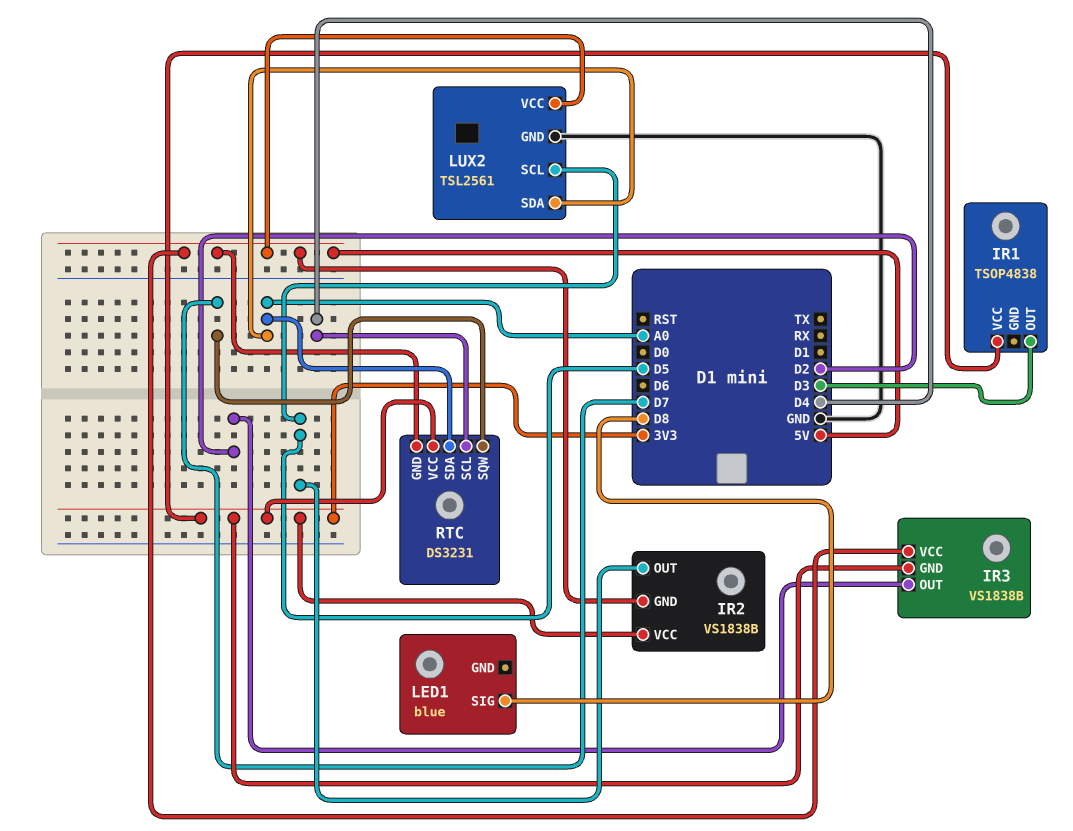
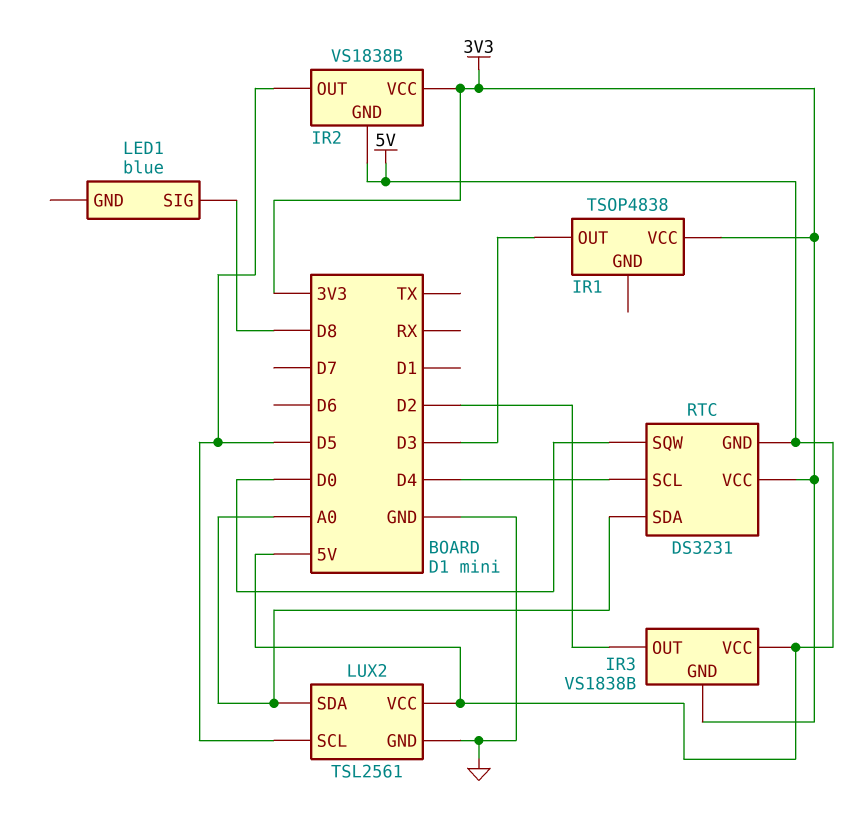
RTC pin SQW: D7 -> D0

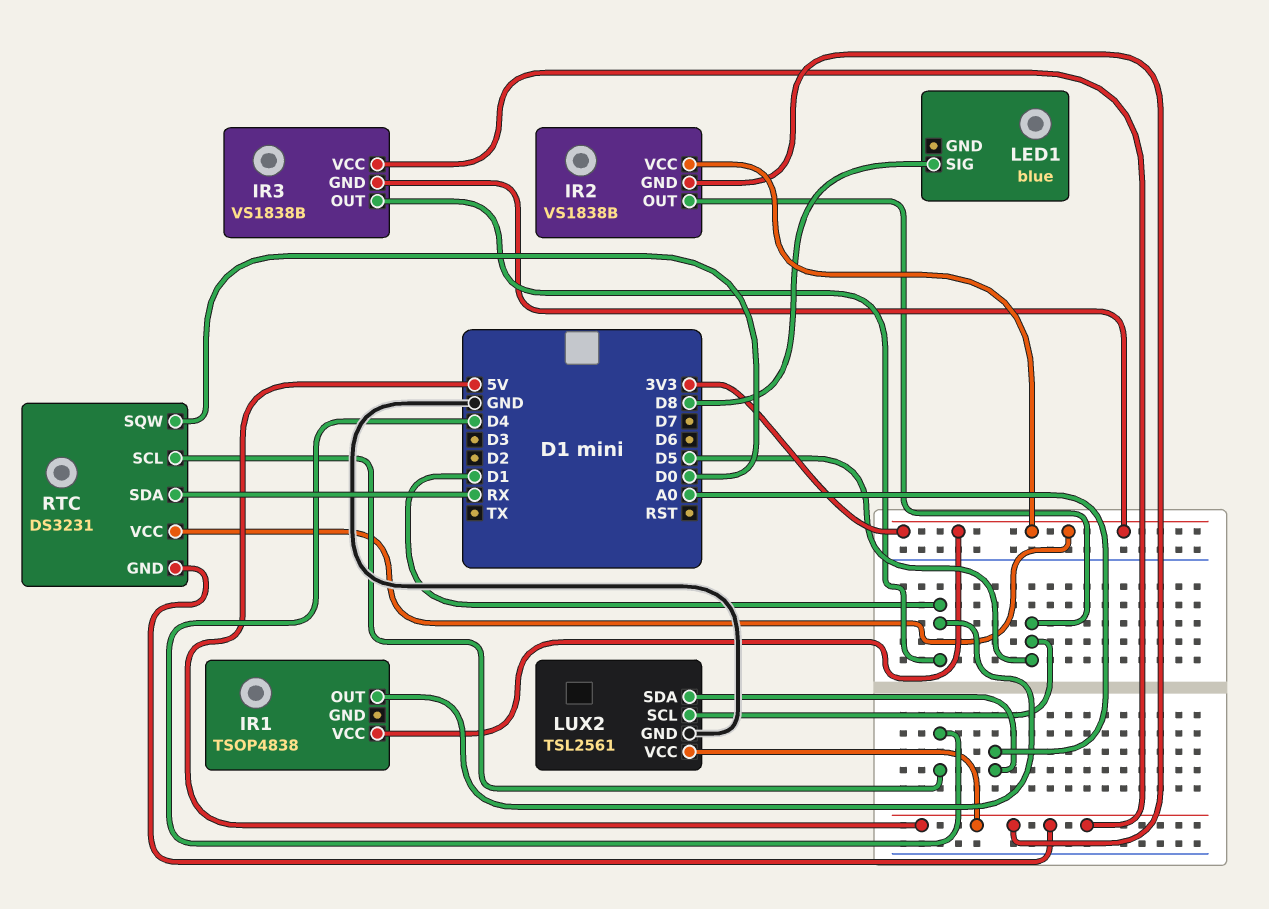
IR1 pin OUT: D3 -> D1
IR3 pin OUT: D2 -> D1
RTC pin SDA: A0 -> RX

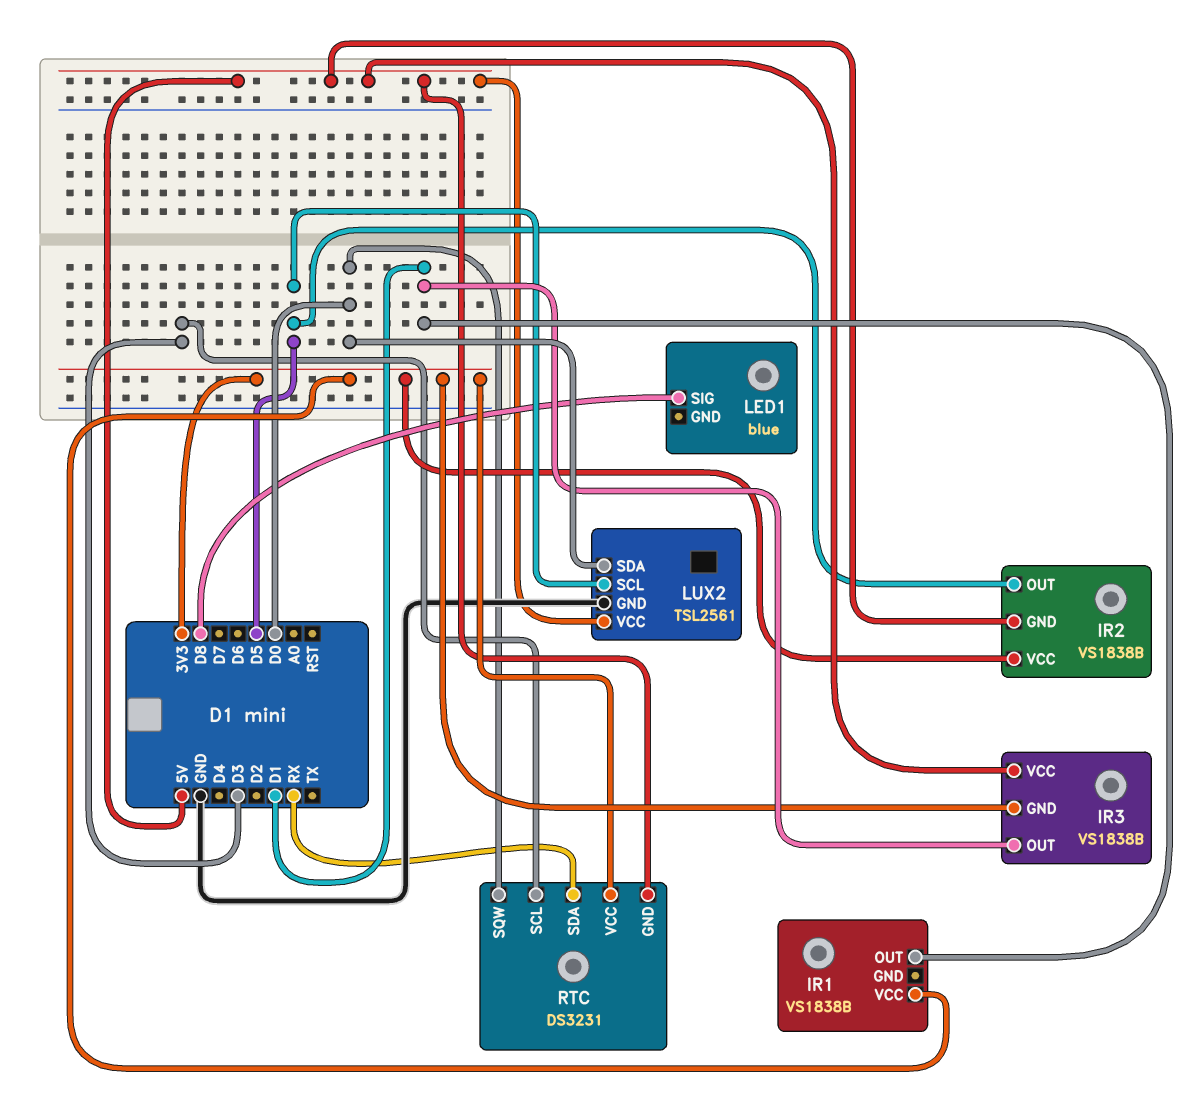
IR1: TSOP4838 -> VS1838B
LUX2 pin SDA: A0 -> D0
RTC pin SCL: D4 -> D3

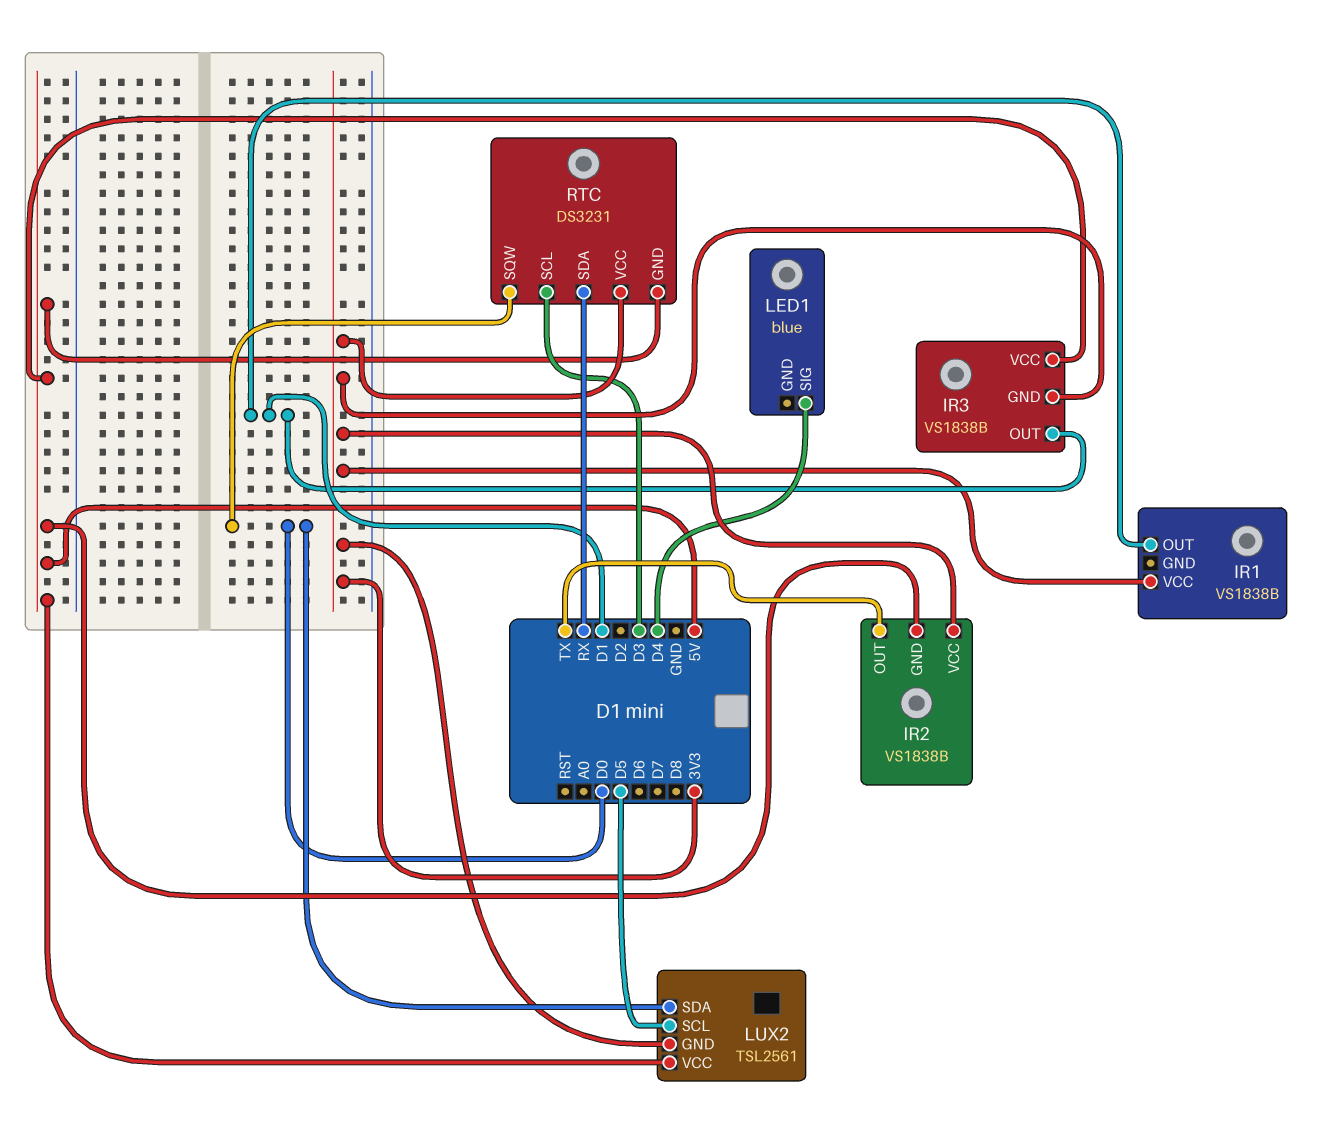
IR2 pin OUT: D5 -> TX
LED1 pin SIG: D8 -> D4
LUX2 pin GND: GND -> 3V3

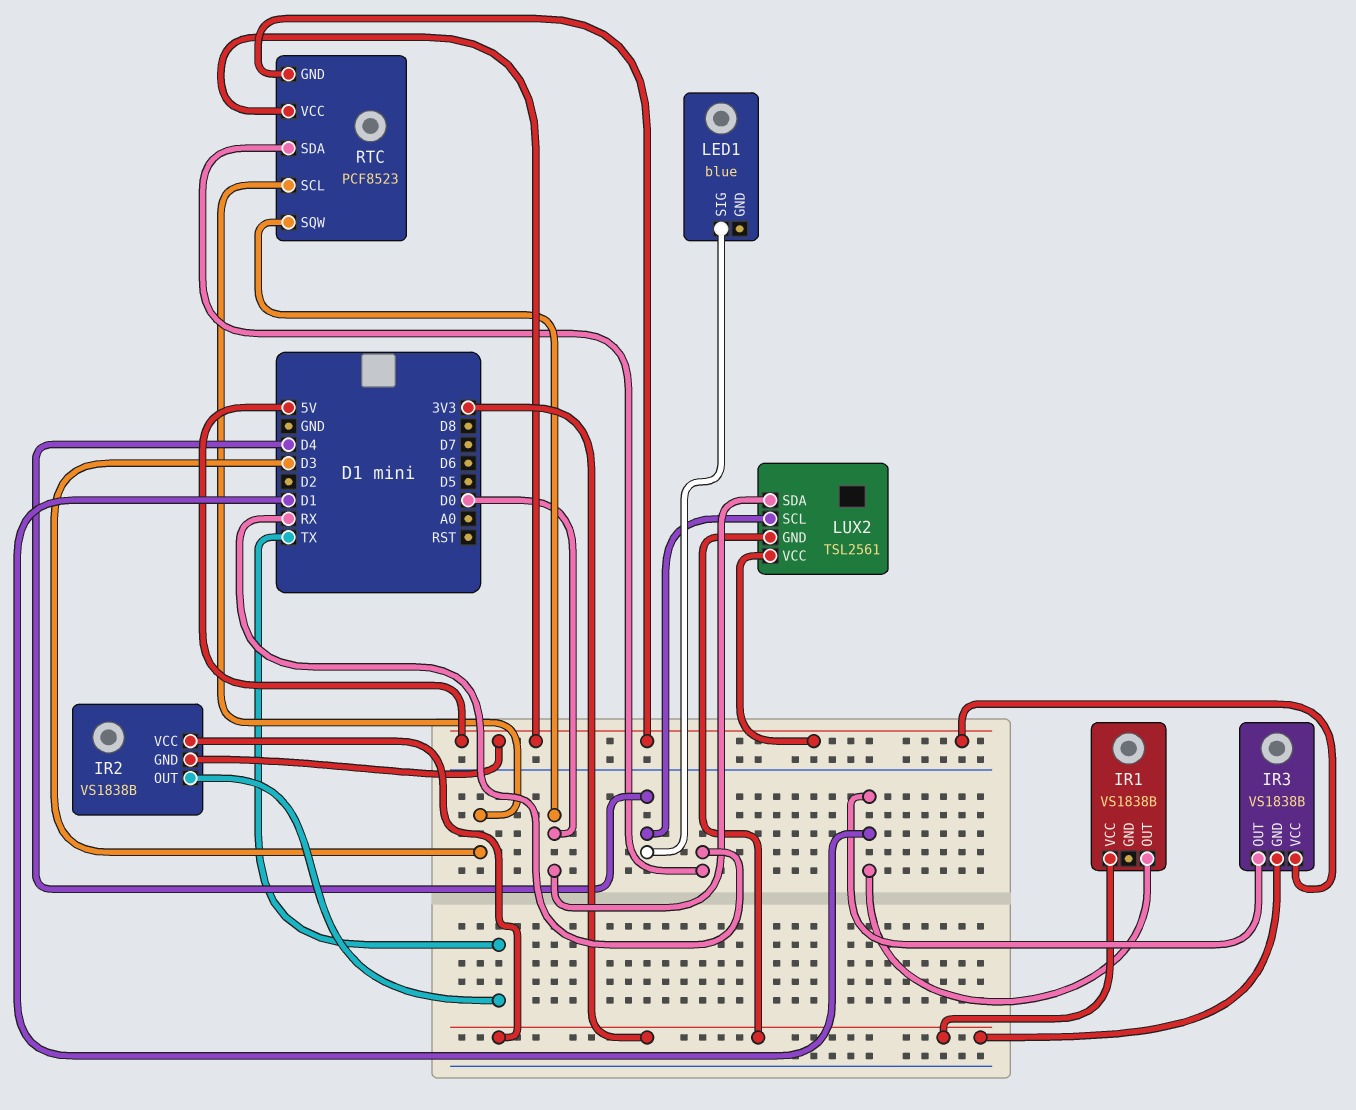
LUX2 pin SCL: D5 -> D4
RTC: DS3231 -> PCF8523
RTC pin VCC: 3V3 -> 5V

